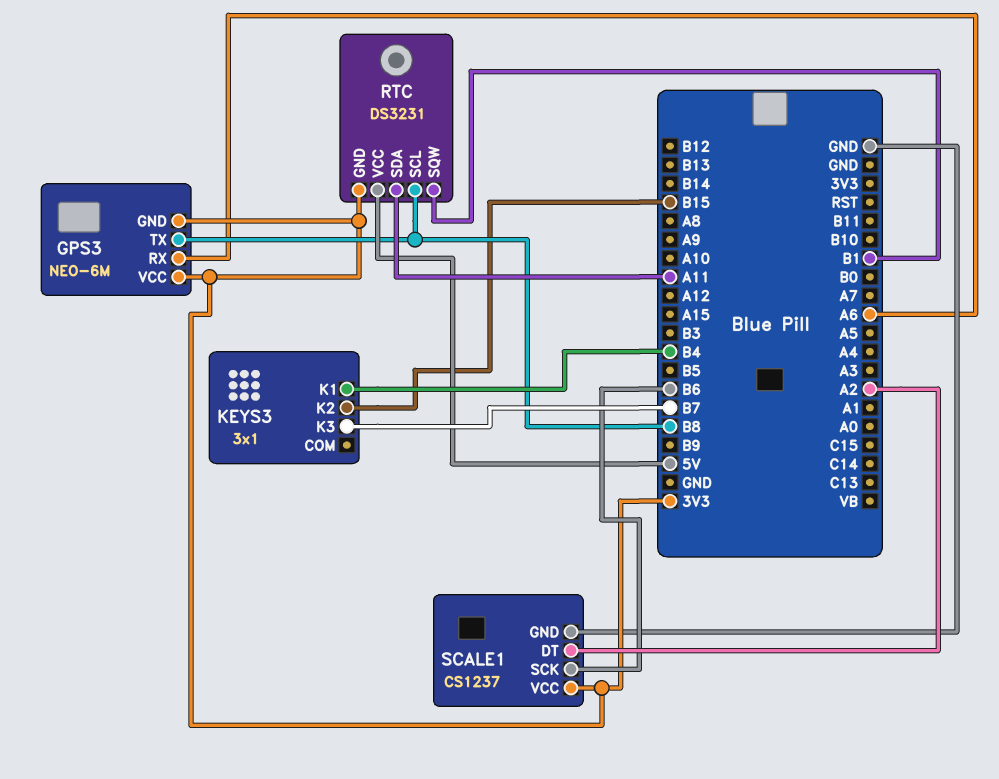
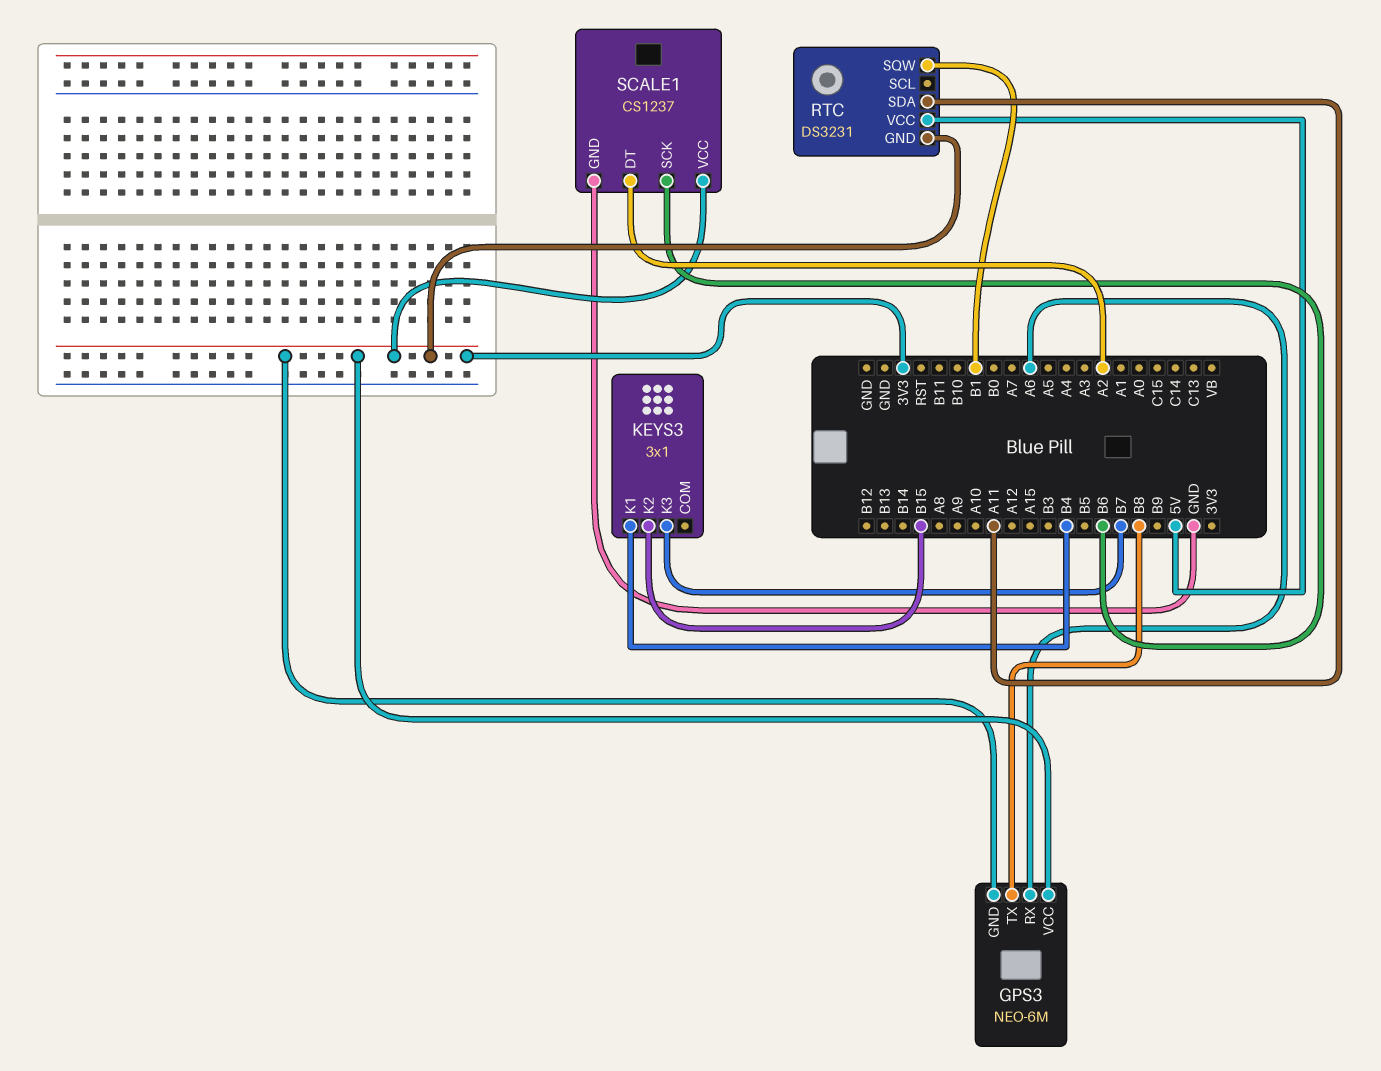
RTC pin SCL: B8 -> none

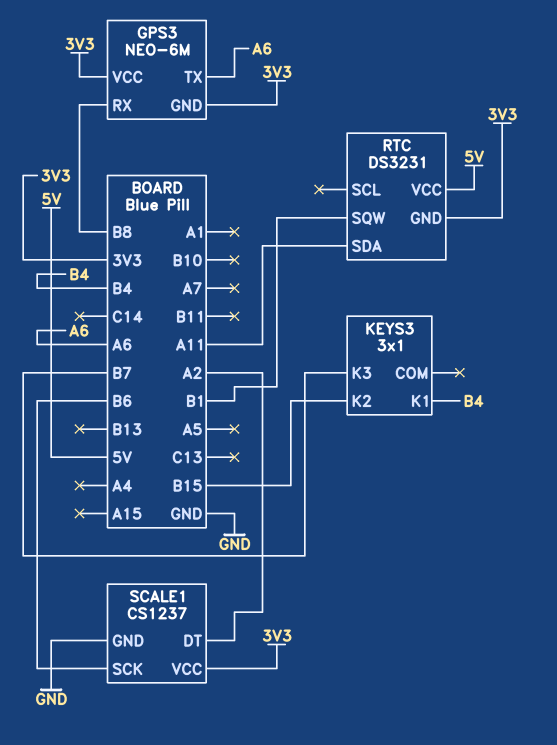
GPS3 pin RX: A6 -> B8
GPS3 pin TX: B8 -> A6

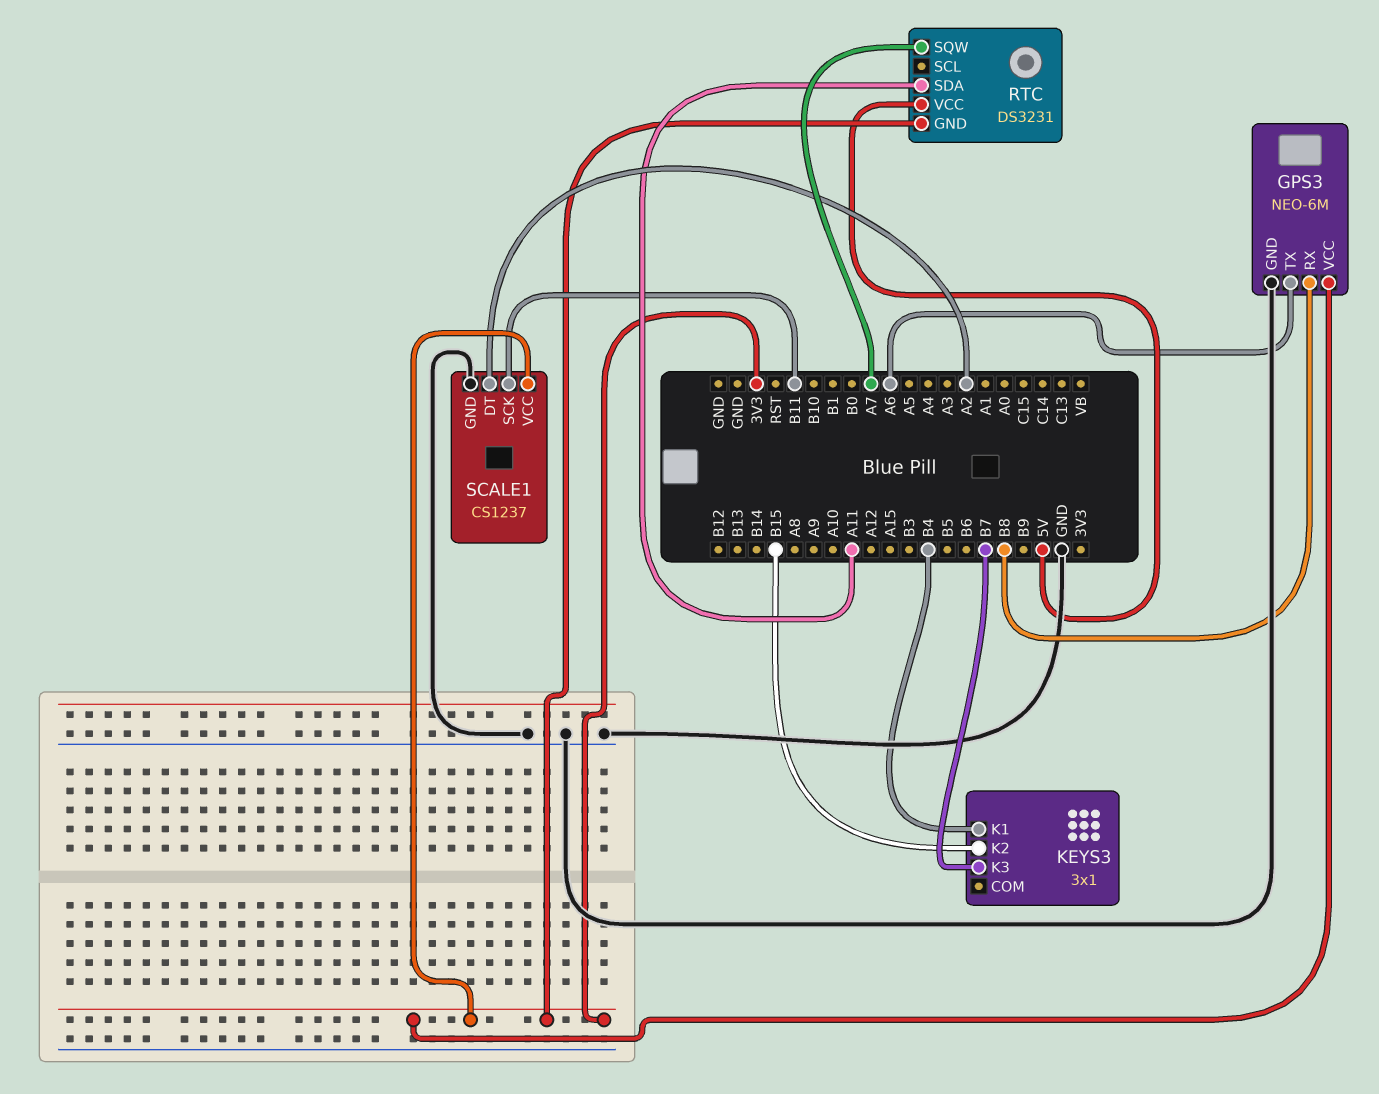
GPS3 pin GND: 3V3 -> GND
RTC pin SQW: B1 -> A7
SCALE1 pin SCK: B6 -> B11

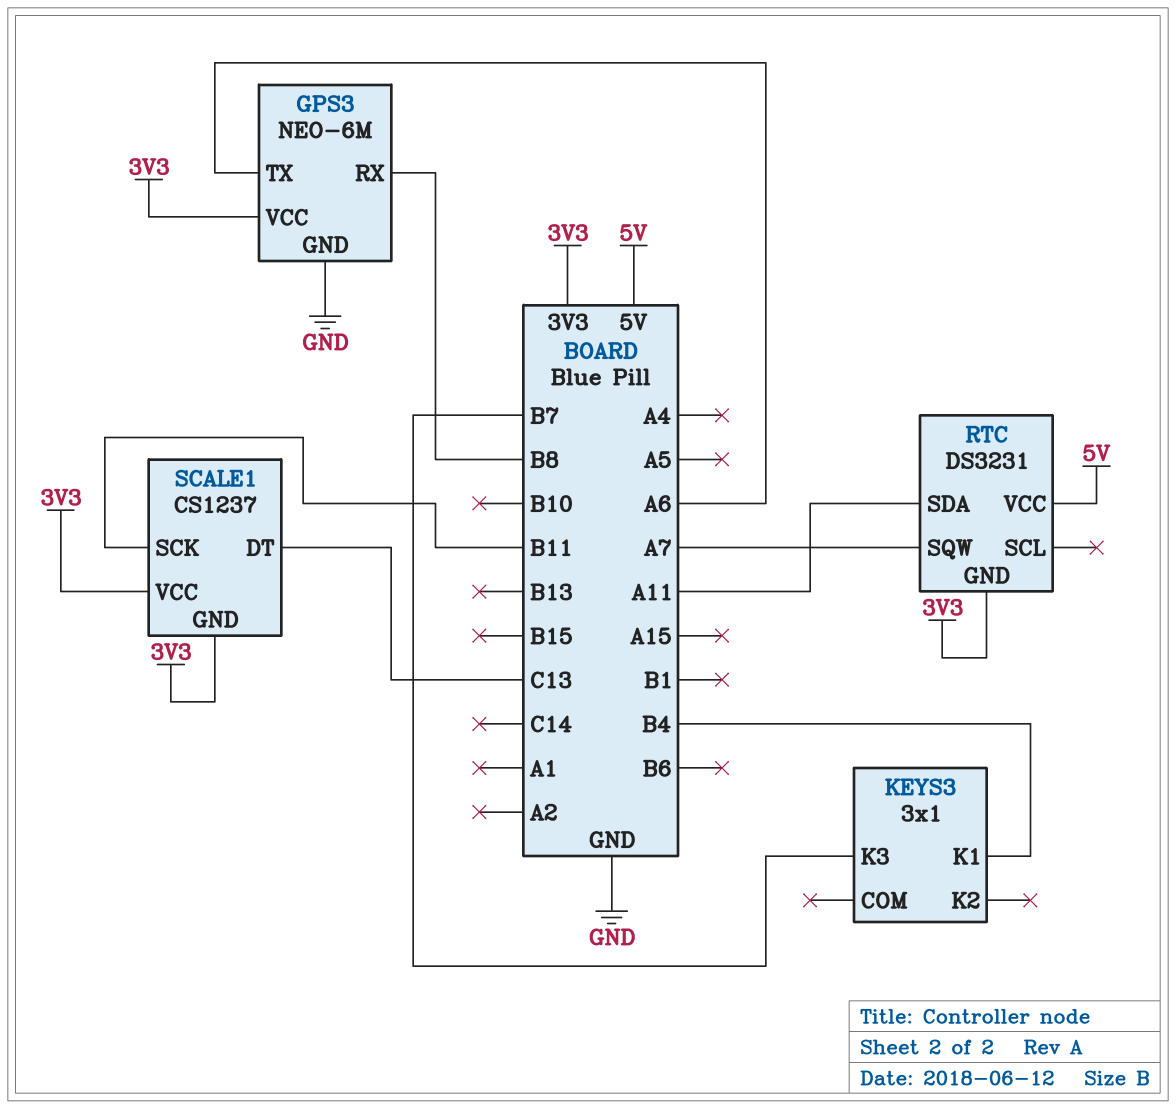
KEYS3 pin K2: B15 -> none
SCALE1 pin DT: A2 -> C13
SCALE1 pin GND: GND -> 3V3

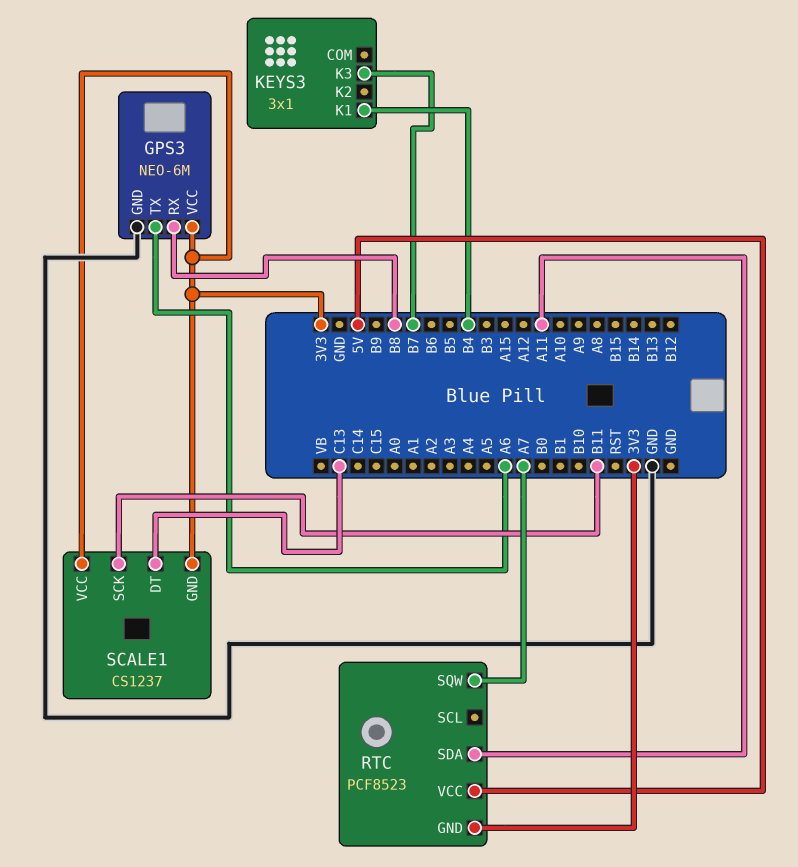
RTC: DS3231 -> PCF8523

